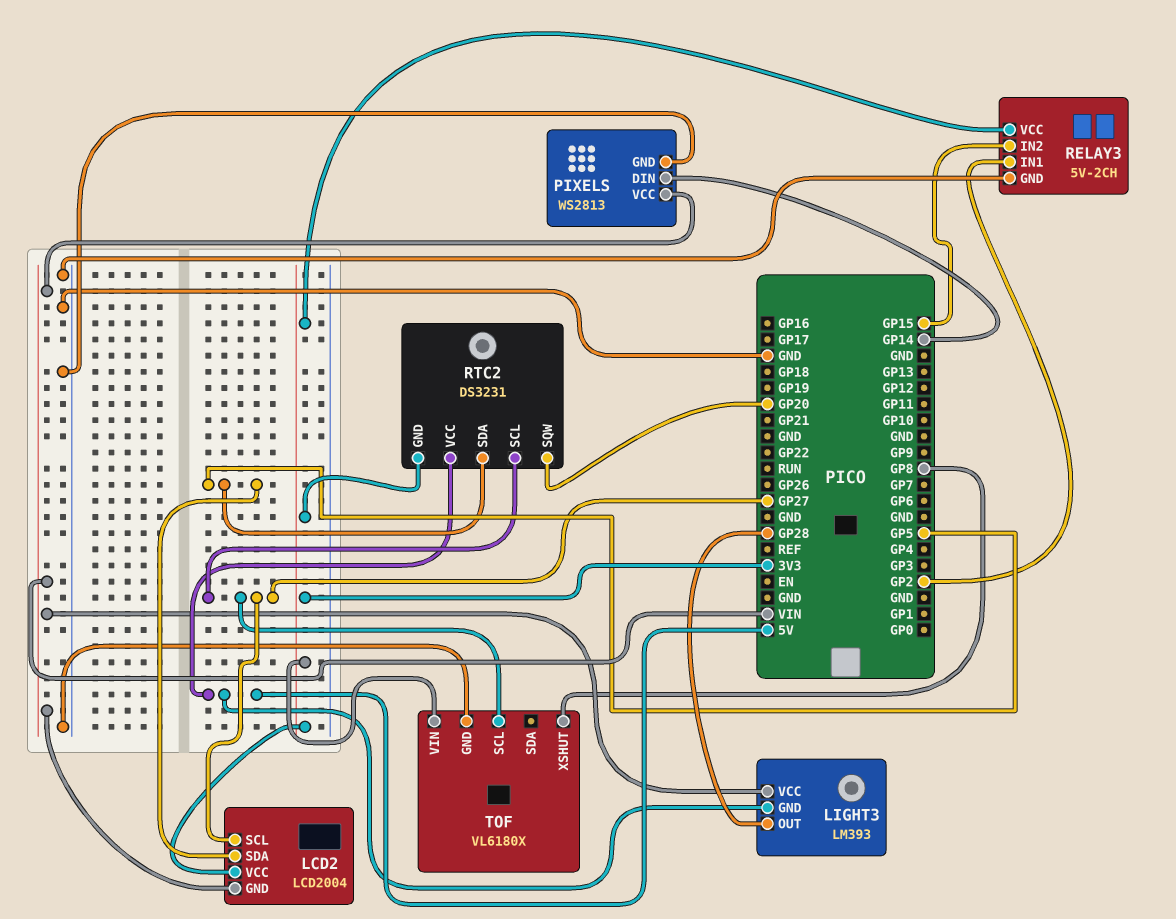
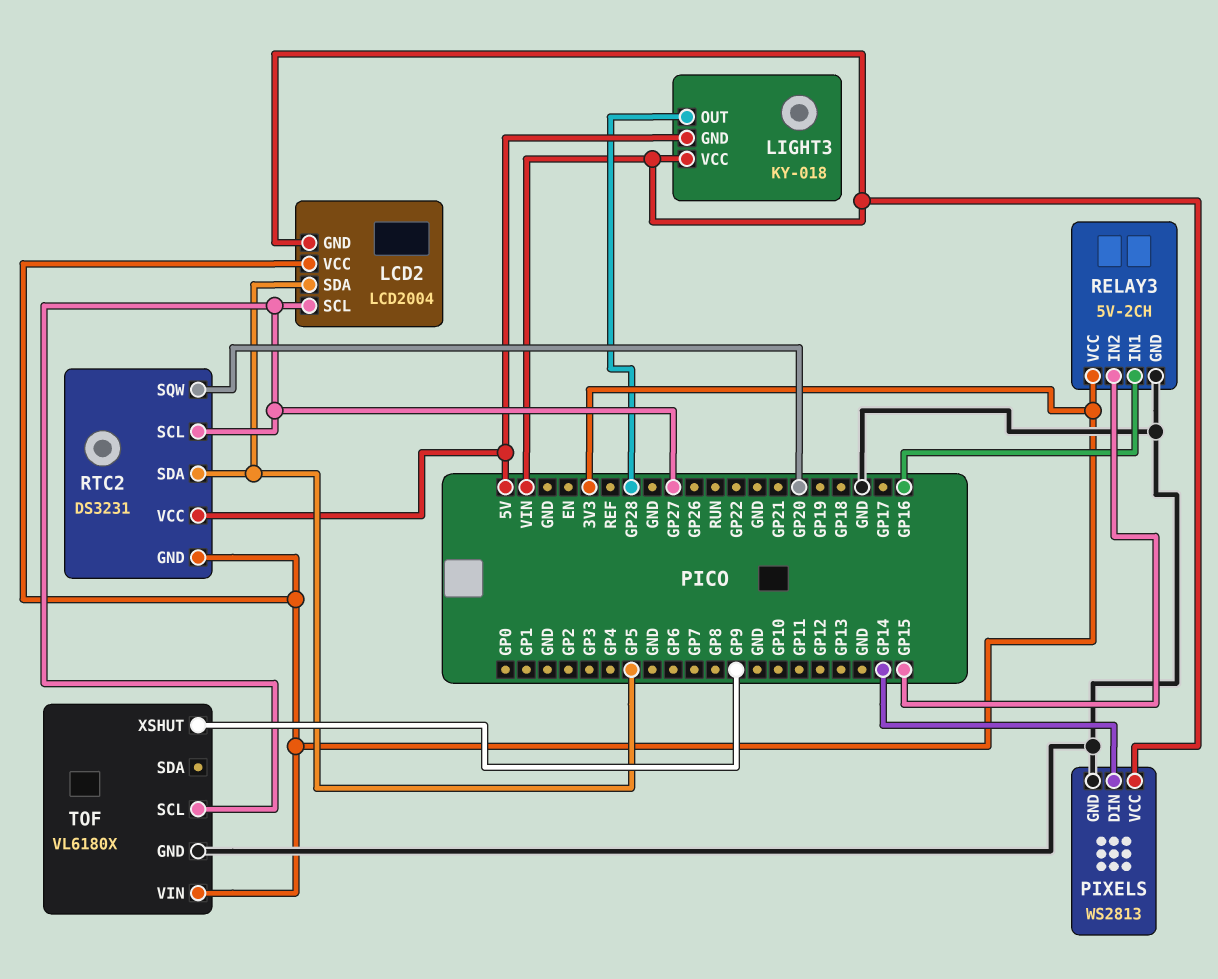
LIGHT3: LM393 -> KY-018
RELAY3 pin IN1: GP2 -> GP16
TOF pin XSHUT: GP8 -> GP9

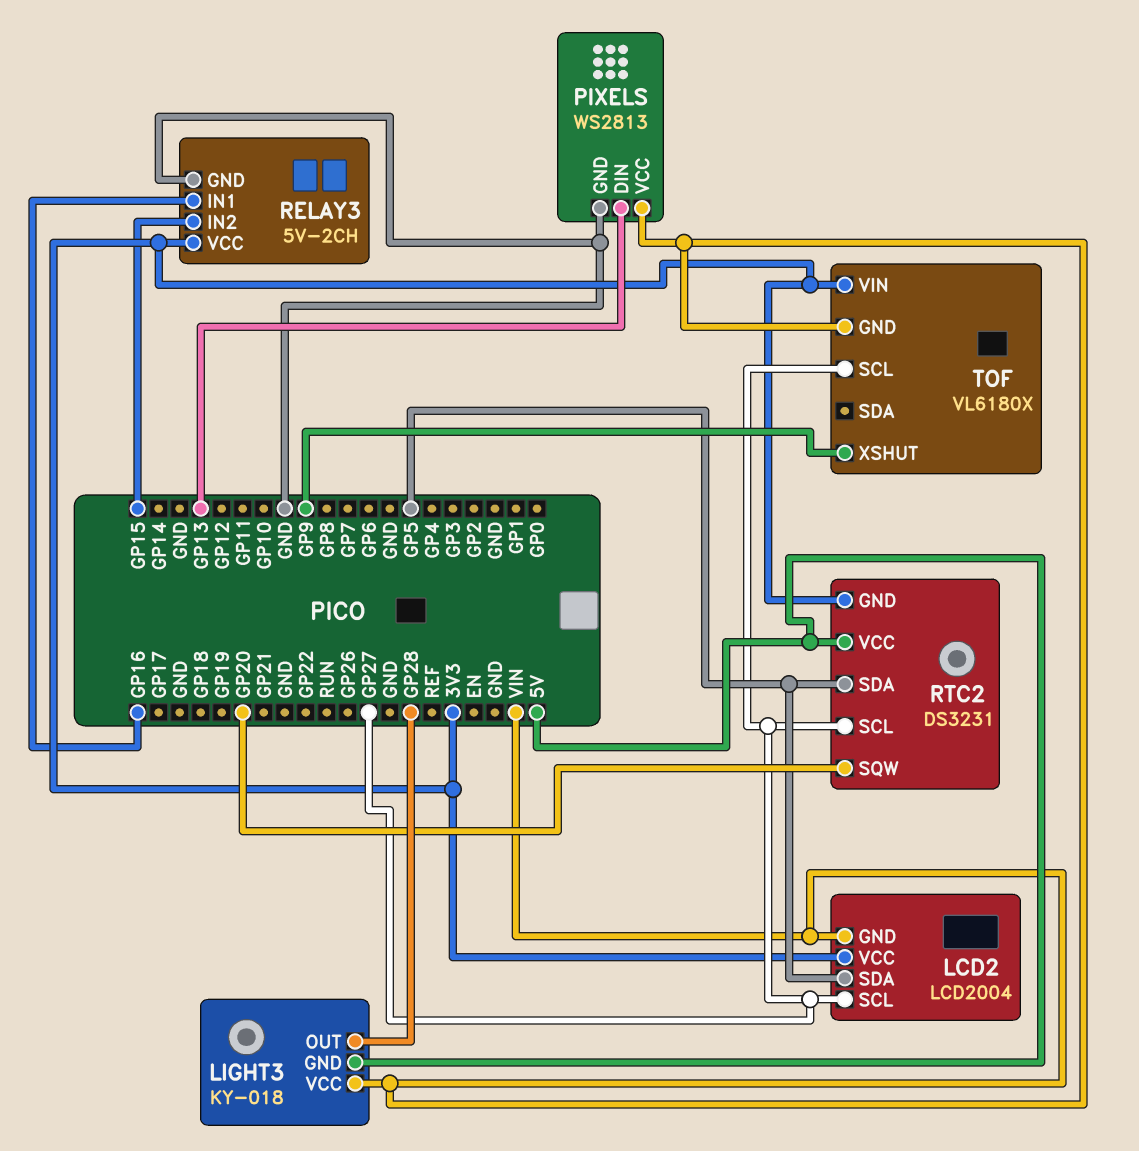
PIXELS pin DIN: GP14 -> GP13
TOF pin GND: GND -> VIN

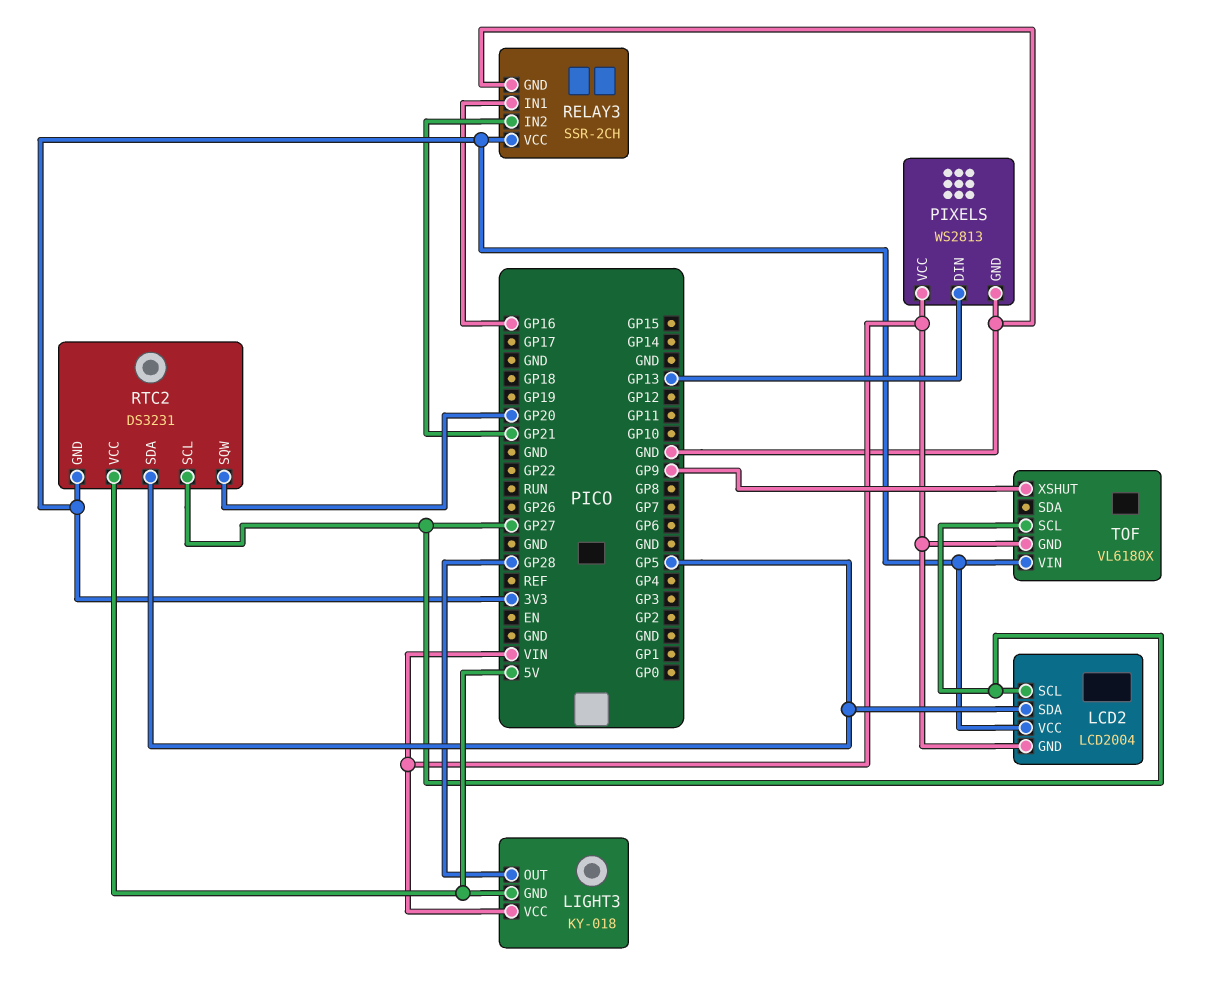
RELAY3: 5V-2CH -> SSR-2CH
RELAY3 pin IN2: GP15 -> GP21

